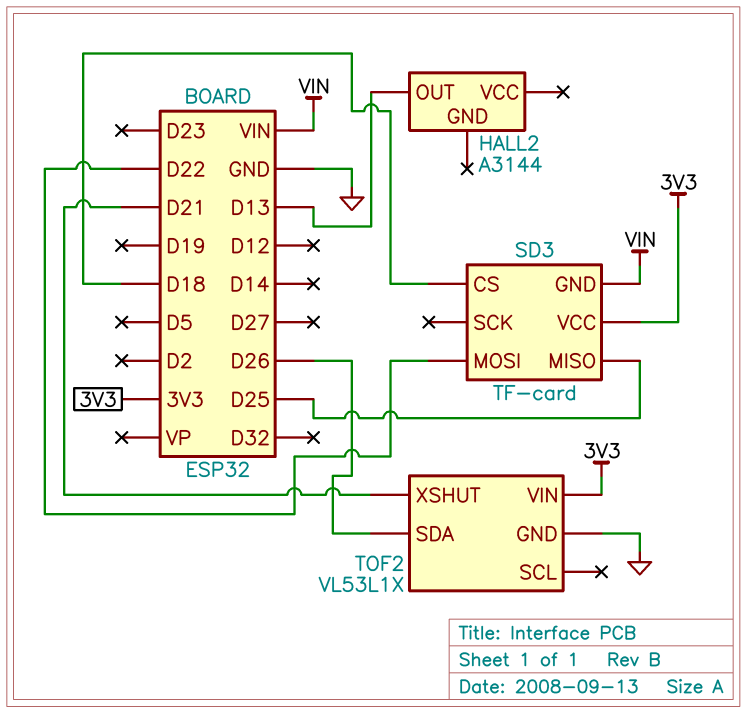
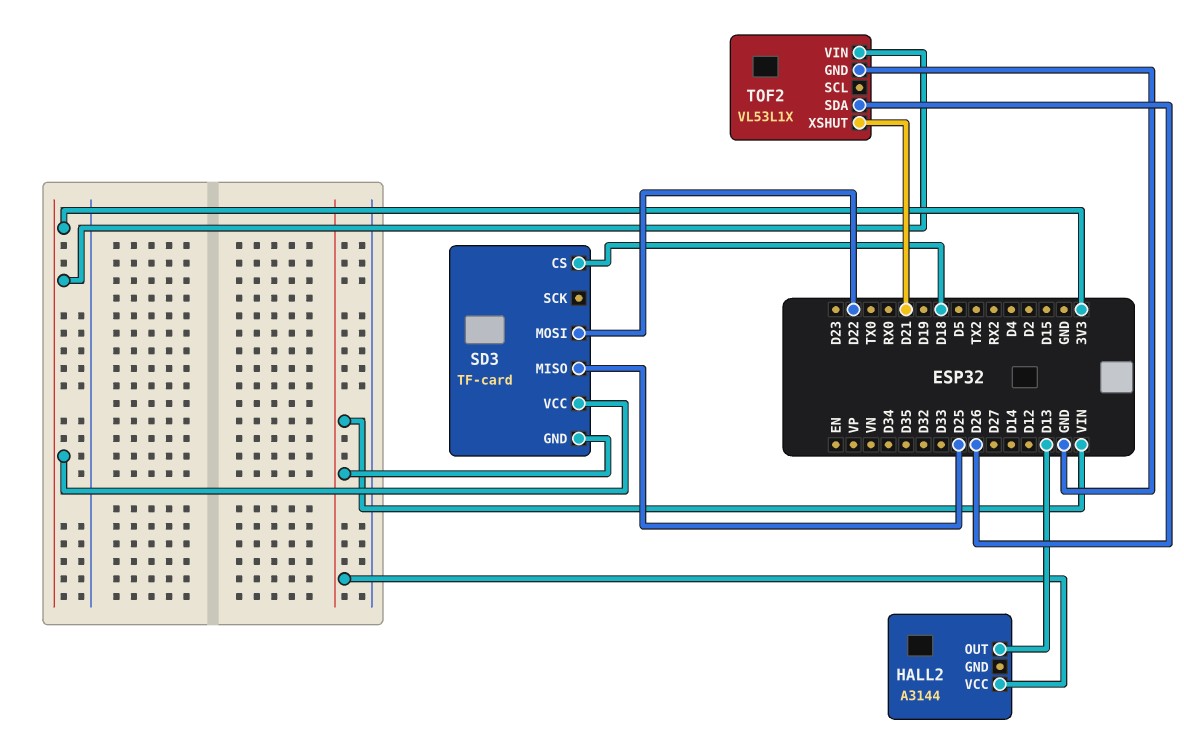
HALL2 pin VCC: none -> VIN

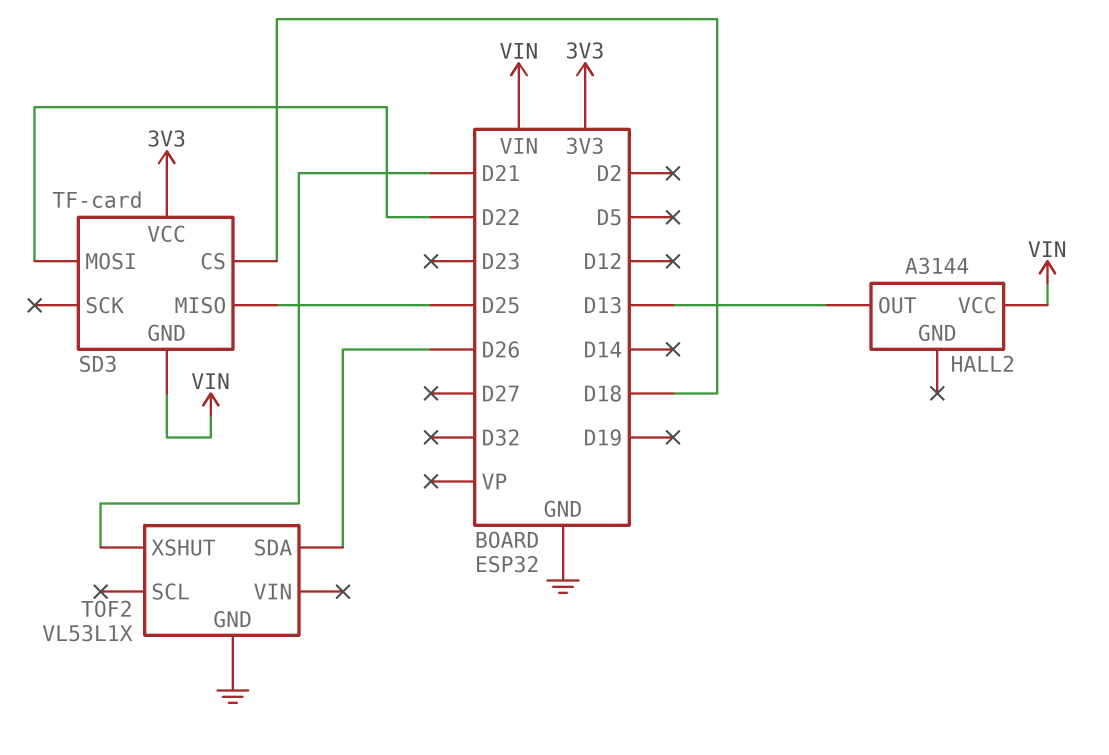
TOF2 pin VIN: 3V3 -> none

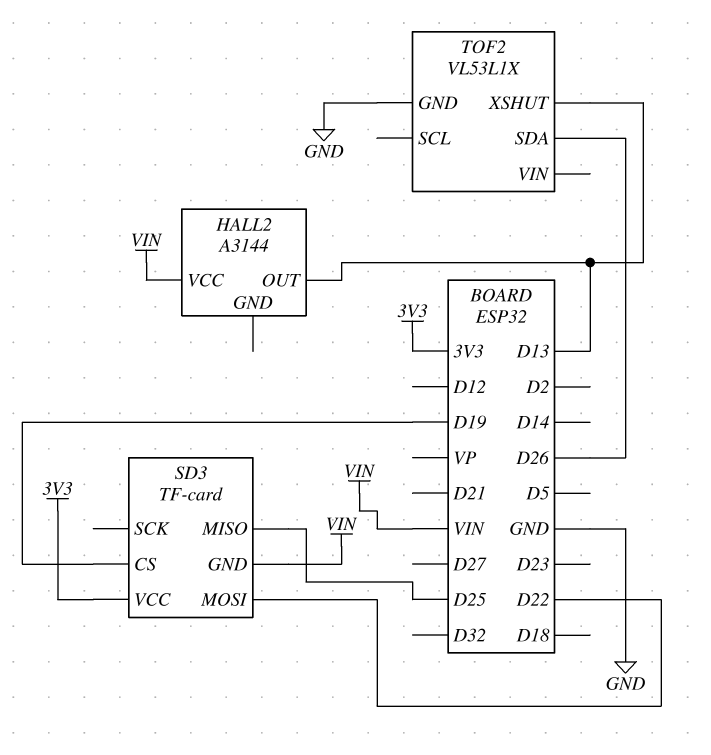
SD3 pin CS: D18 -> D19
TOF2 pin XSHUT: D21 -> D13

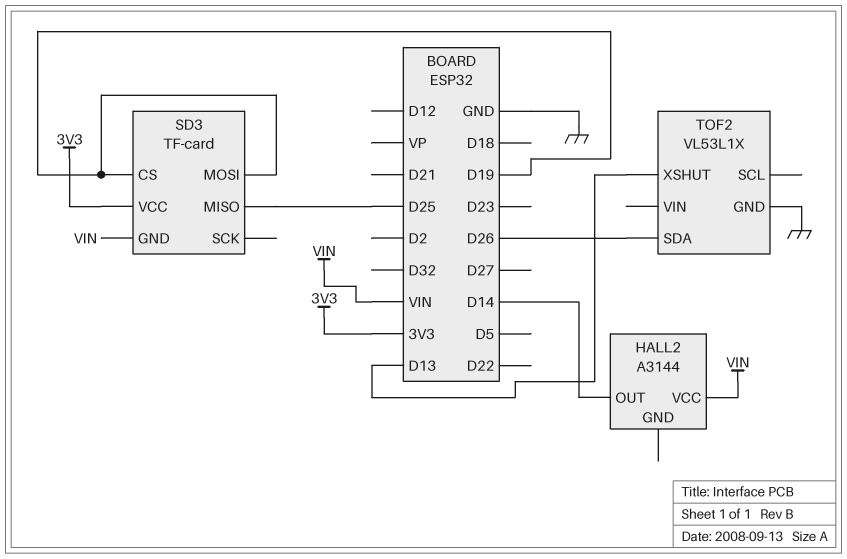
HALL2 pin OUT: D13 -> D14
SD3 pin MOSI: D22 -> D19

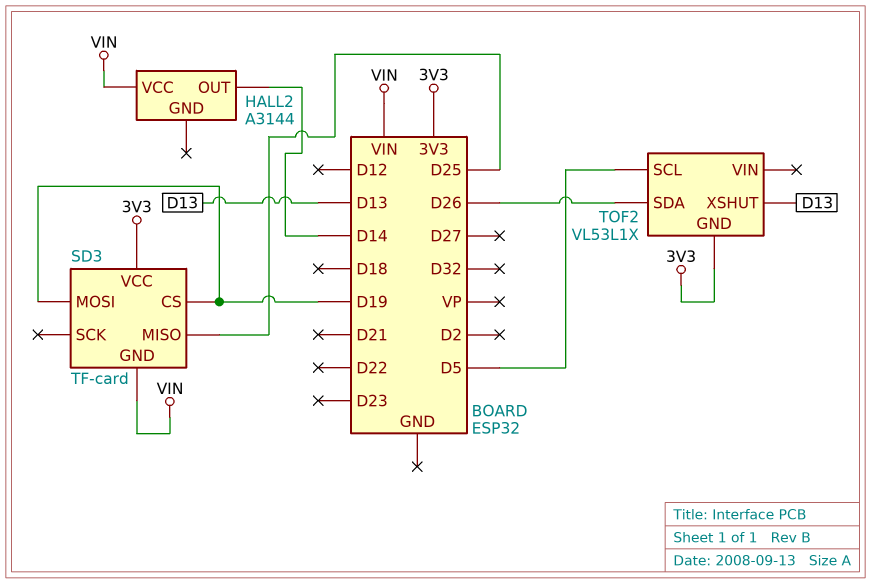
TOF2 pin GND: GND -> 3V3
TOF2 pin SCL: none -> D5

